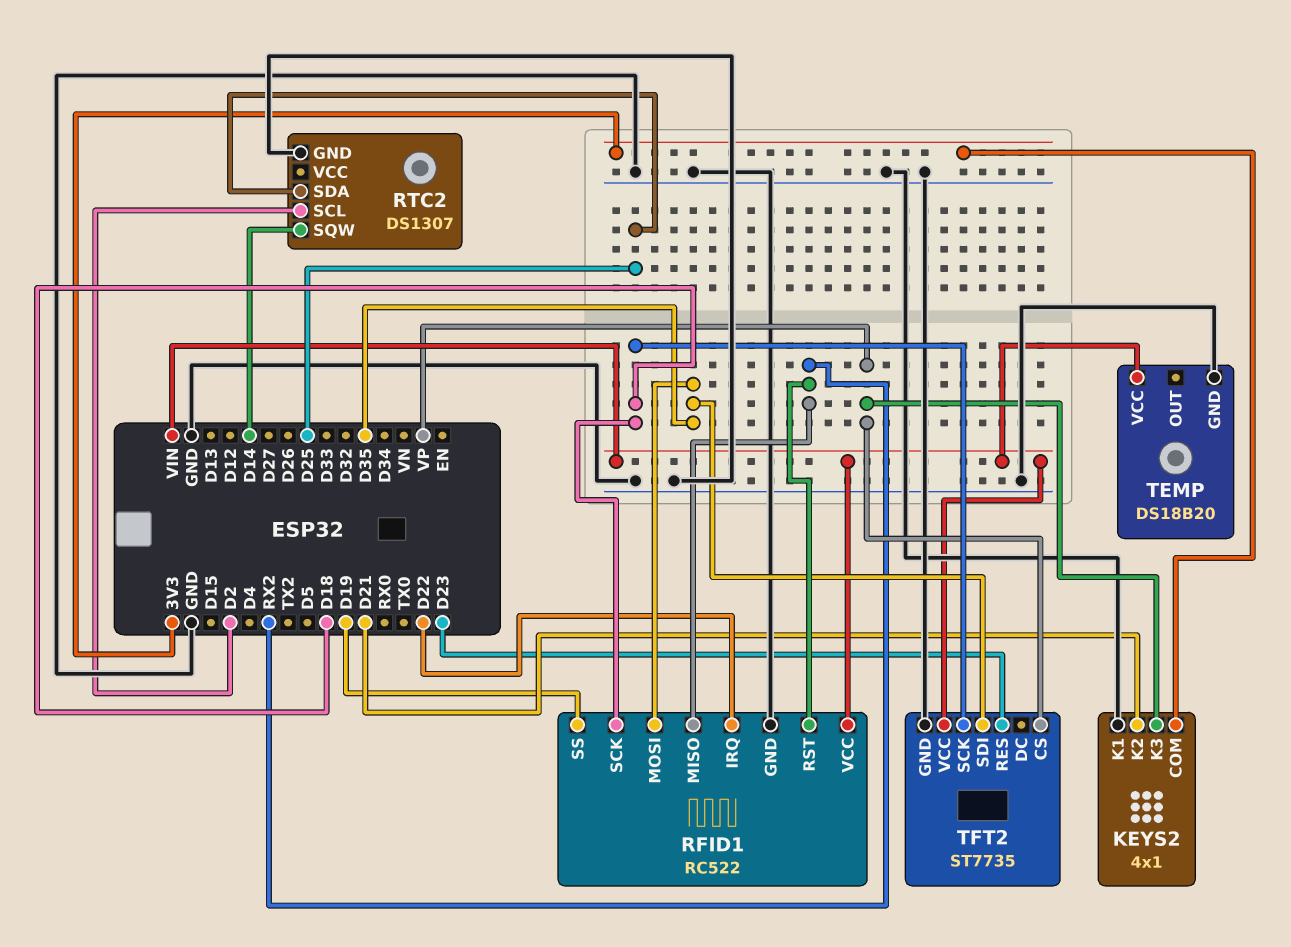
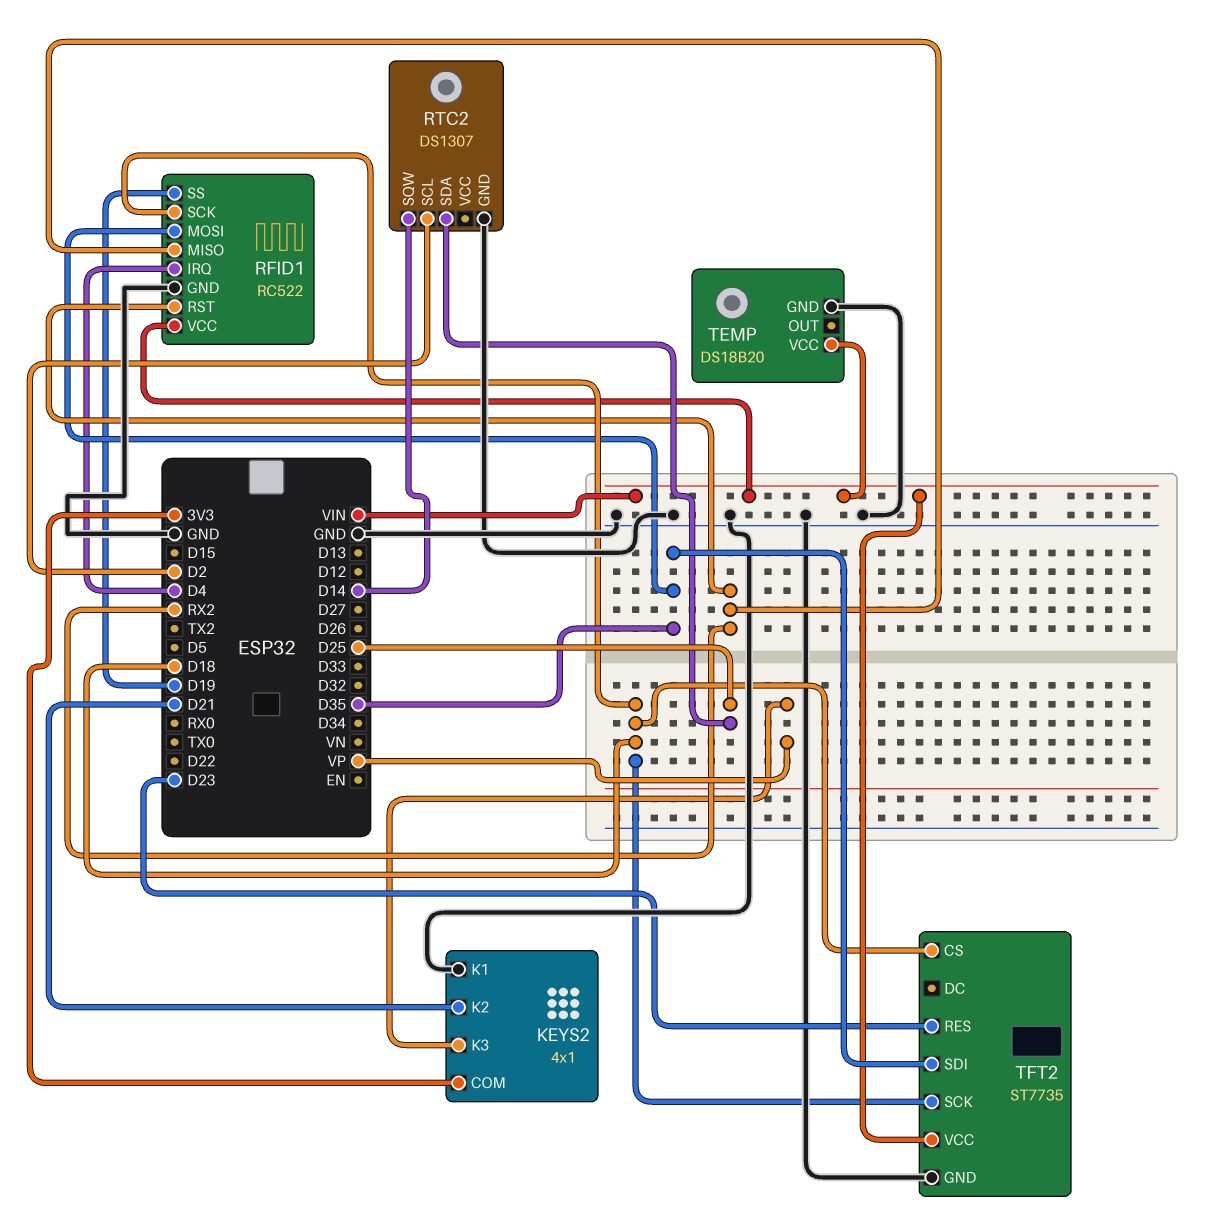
RFID1 pin IRQ: D22 -> D4
TFT2 pin CS: VP -> D18

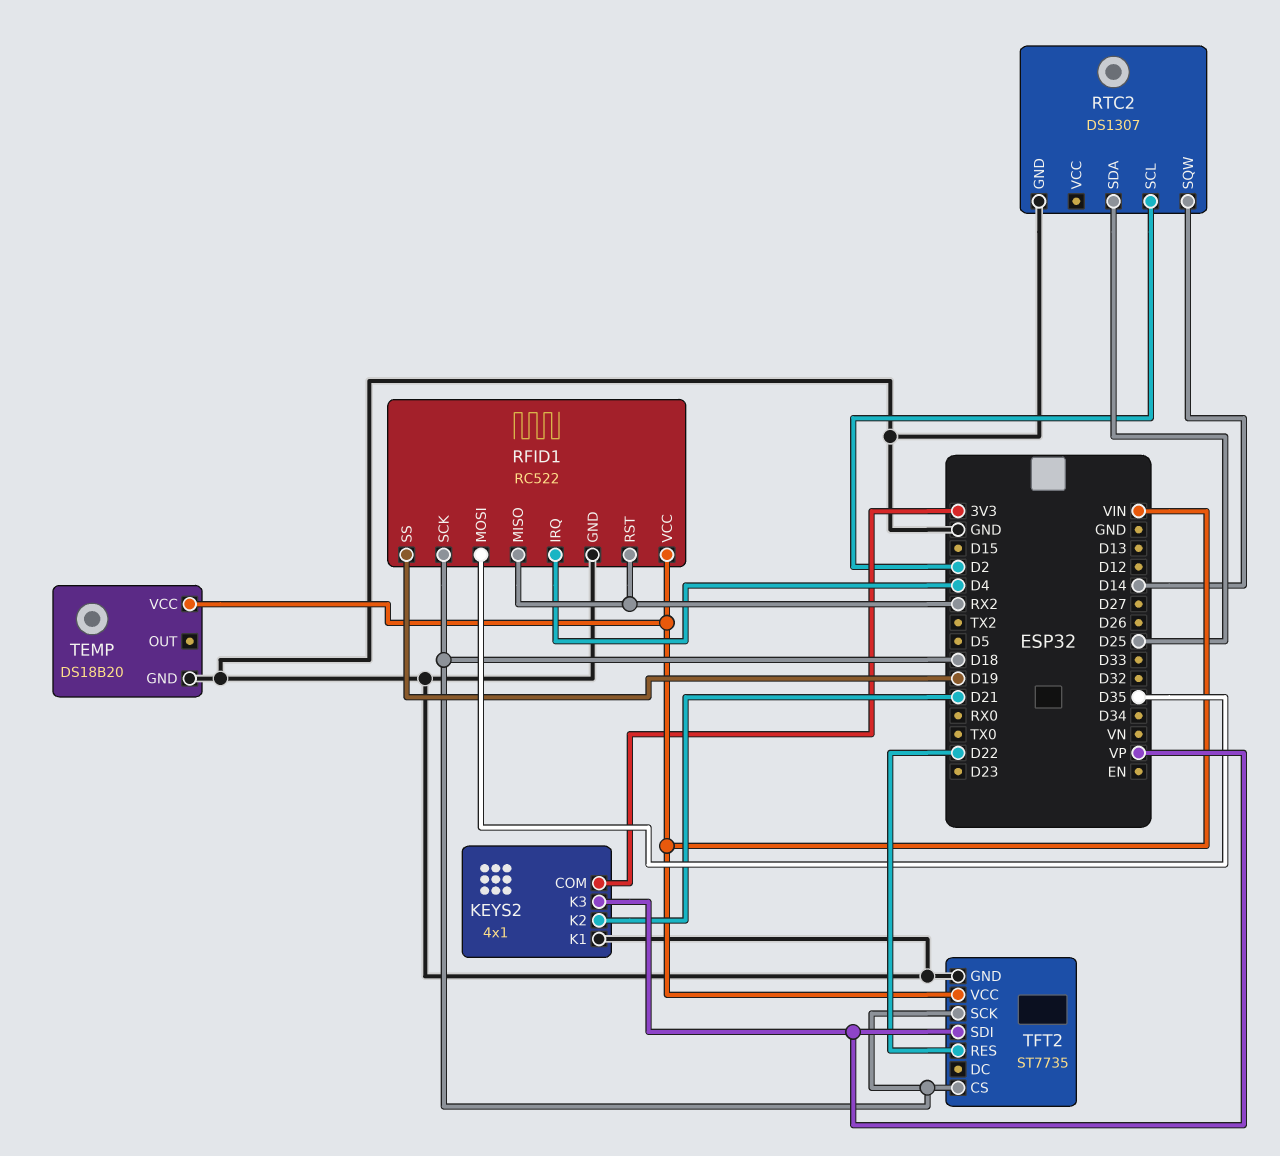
TFT2 pin RES: D23 -> D22
TFT2 pin SDI: D35 -> VP

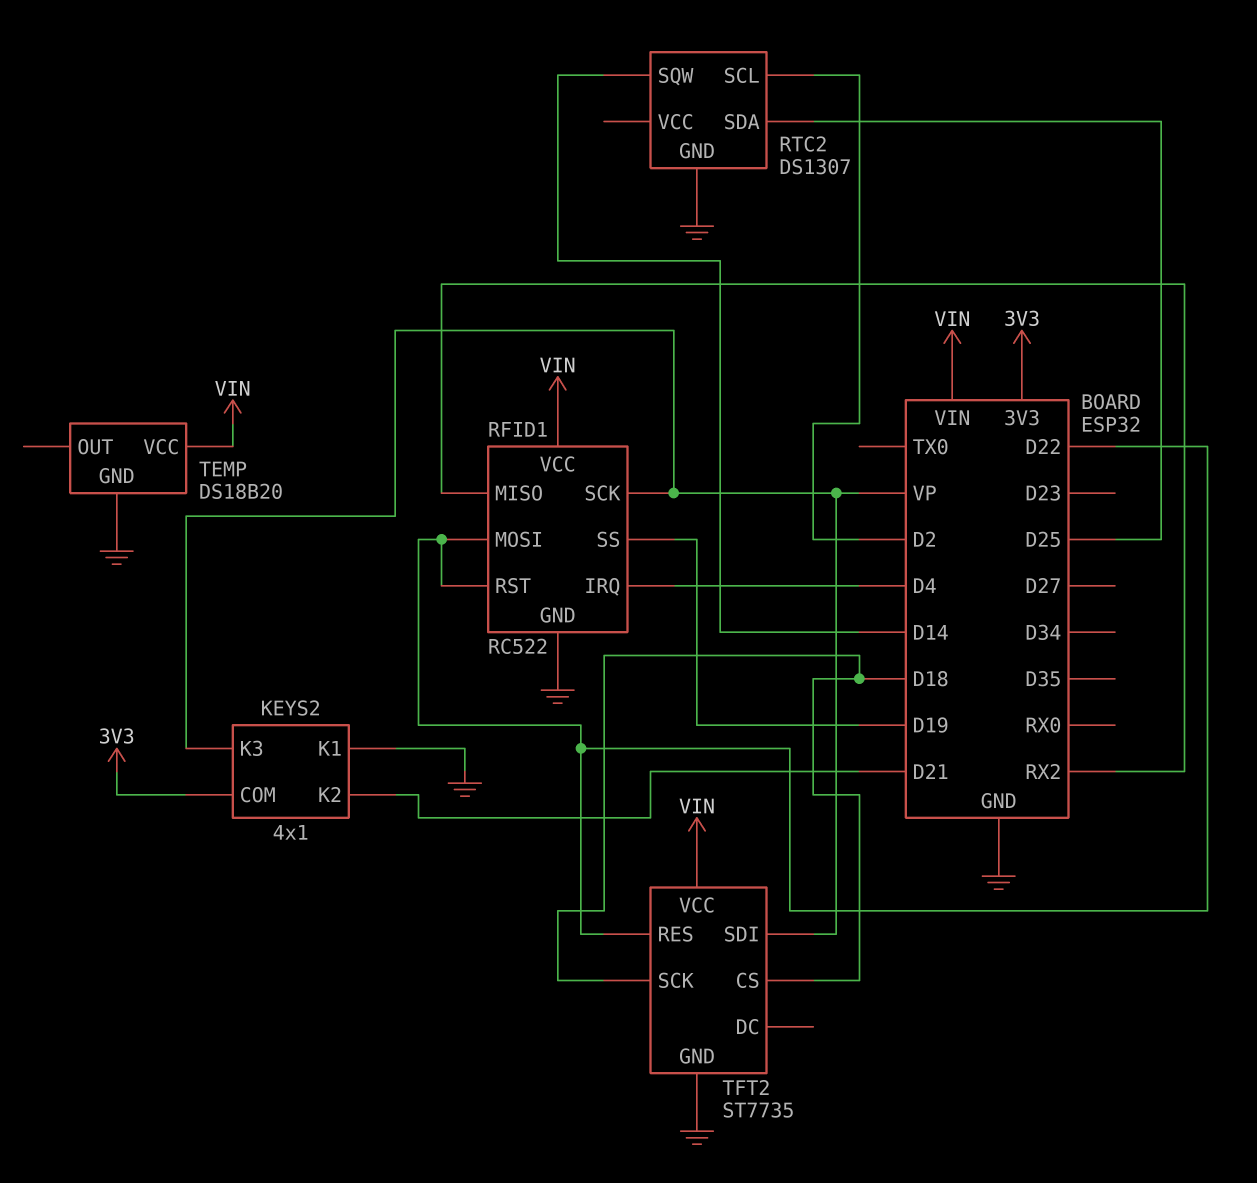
RFID1 pin MOSI: D35 -> D22
RFID1 pin RST: RX2 -> D22
RFID1 pin SCK: D18 -> VP

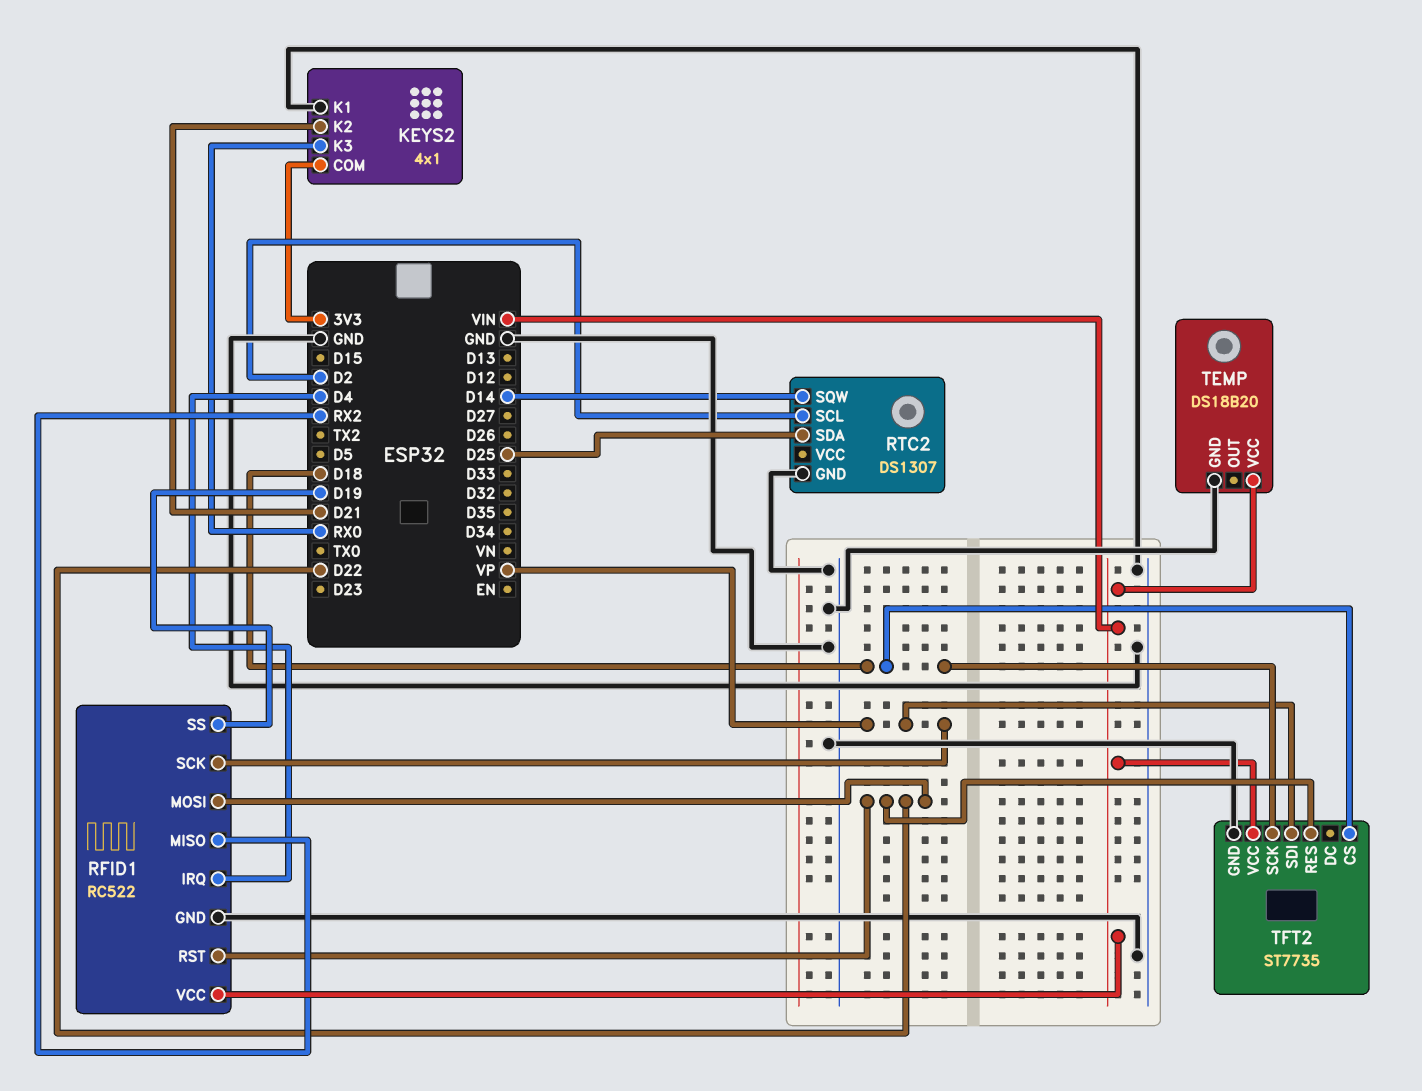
KEYS2 pin K3: VP -> RX0

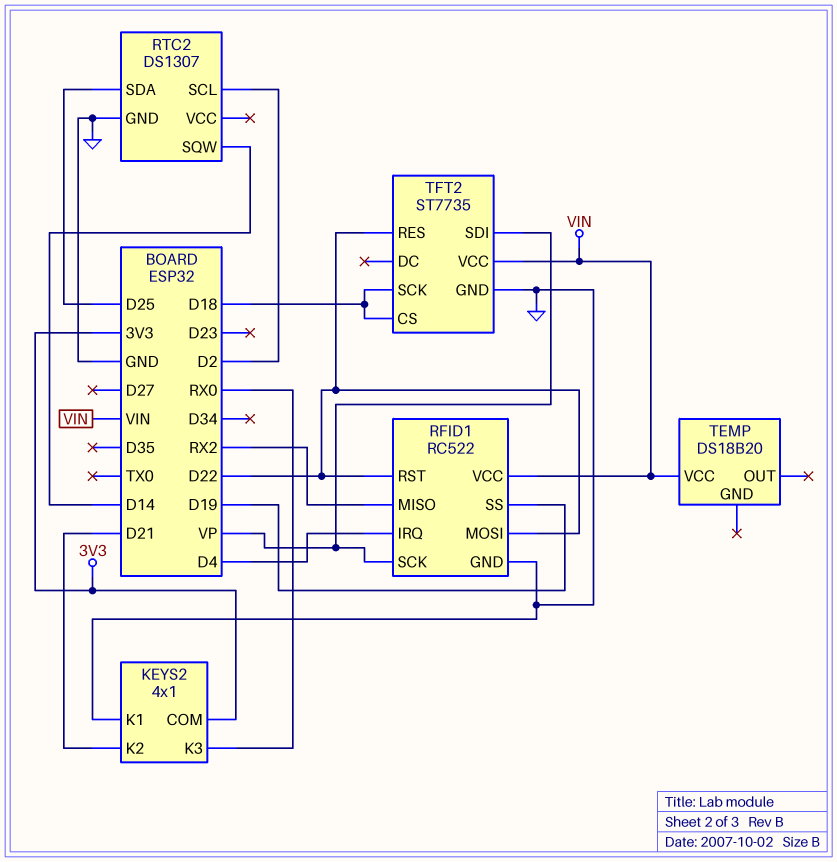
TEMP pin GND: GND -> none

